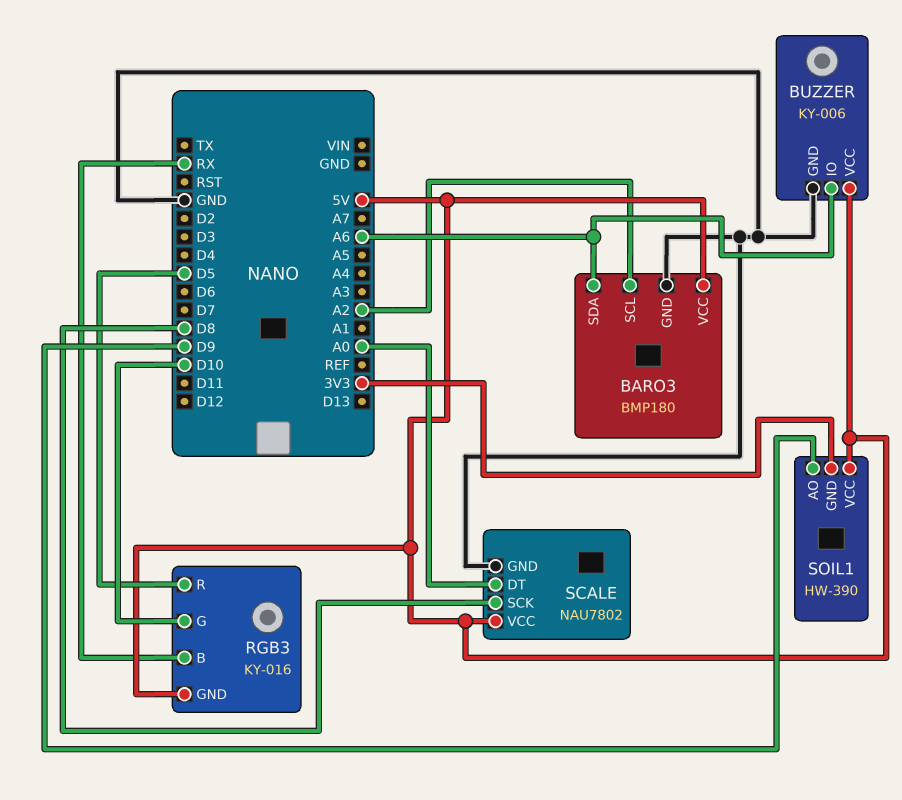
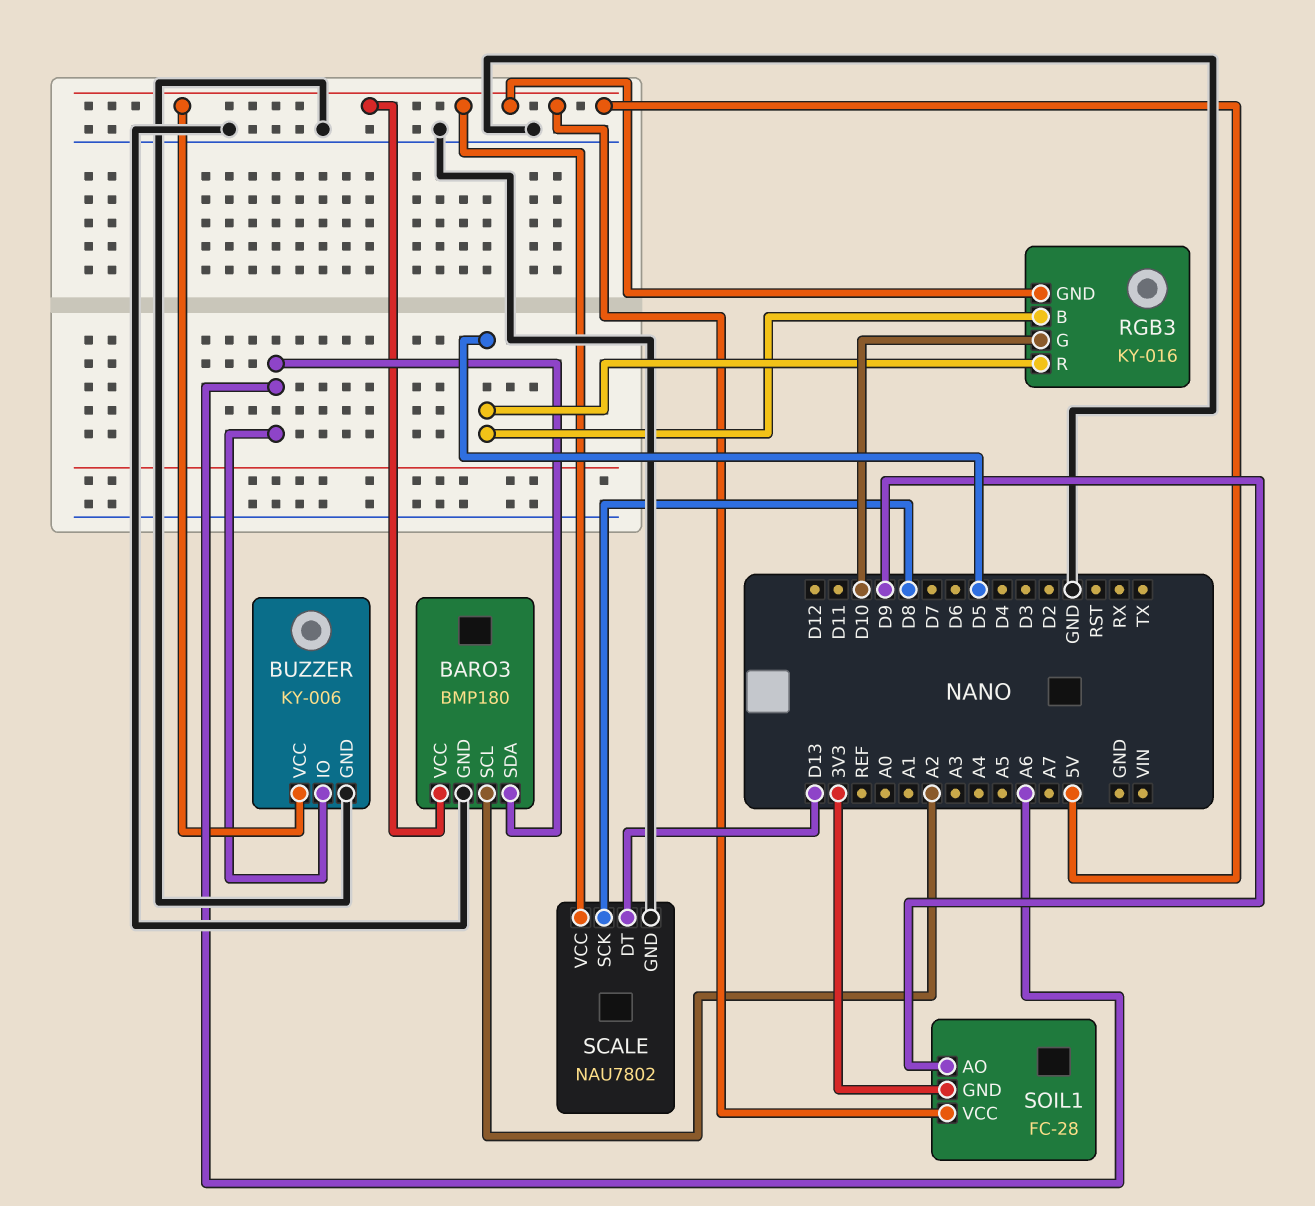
RGB3 pin B: RX -> D5
SCALE pin DT: A0 -> D13
SOIL1: HW-390 -> FC-28

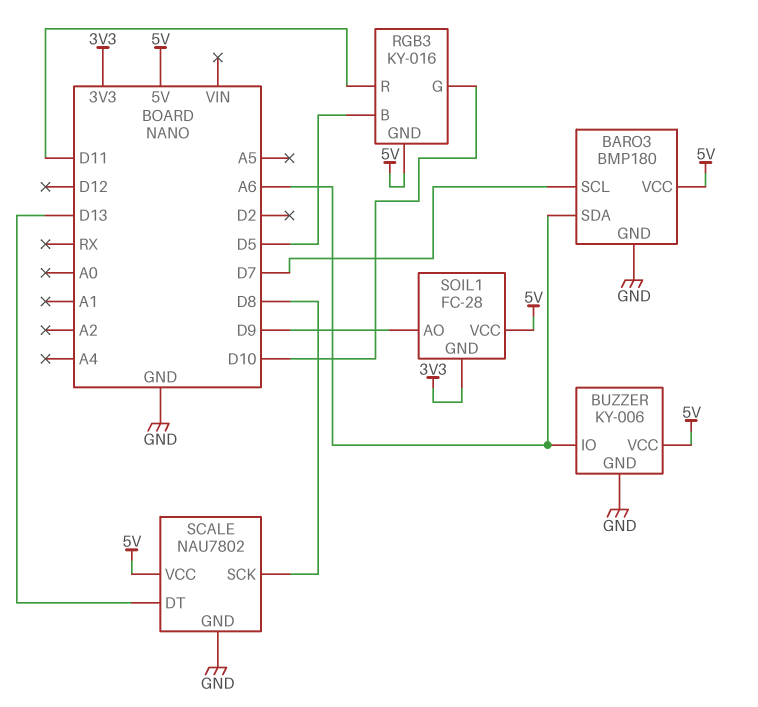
BARO3 pin SCL: A2 -> D7
RGB3 pin R: D5 -> D11

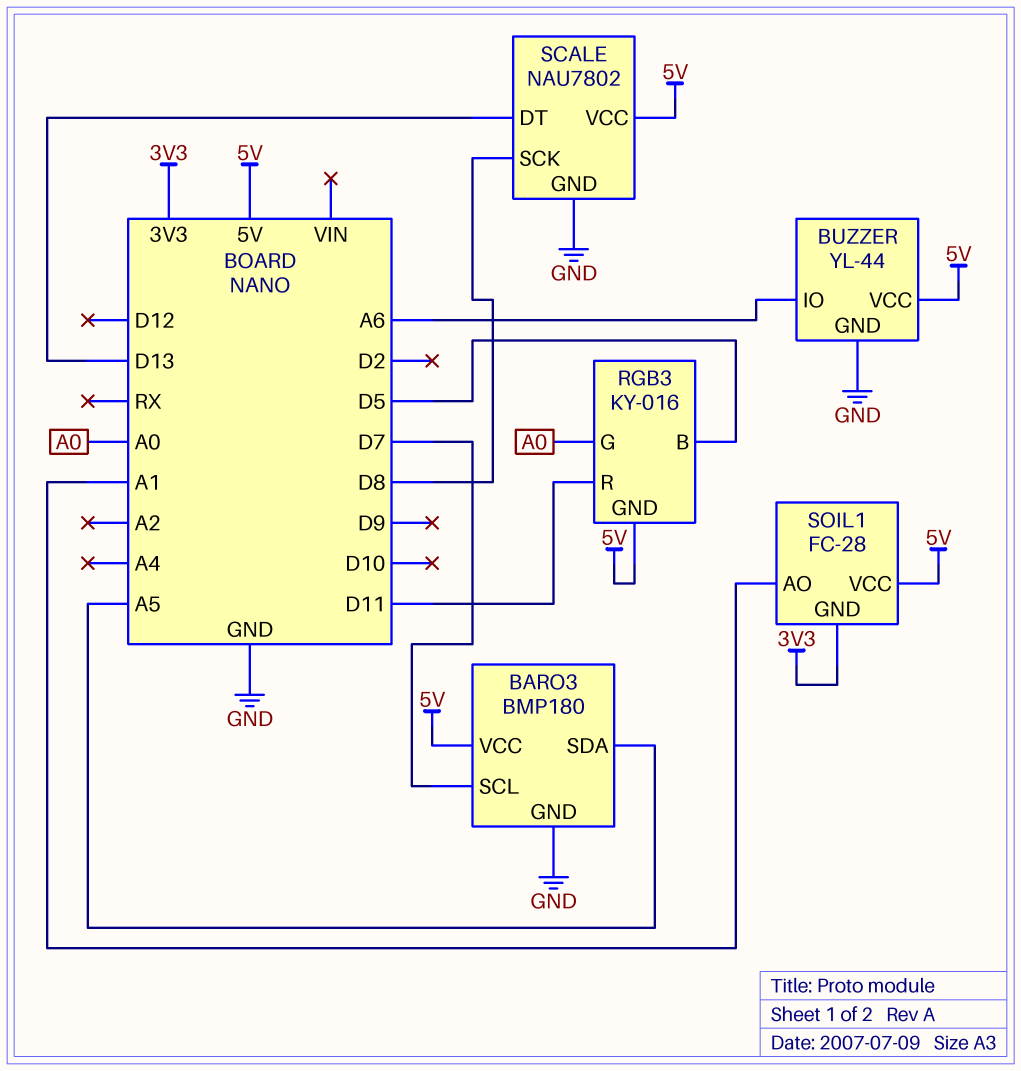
BARO3 pin SDA: A6 -> A5
BUZZER: KY-006 -> YL-44
RGB3 pin G: D10 -> A0
SOIL1 pin AO: D9 -> A1

